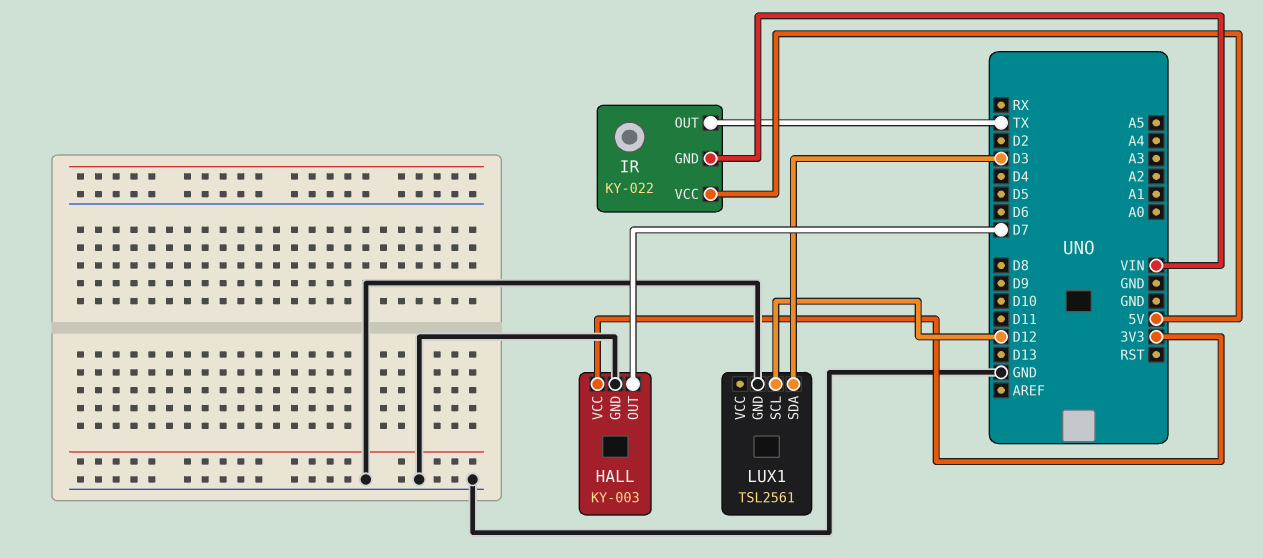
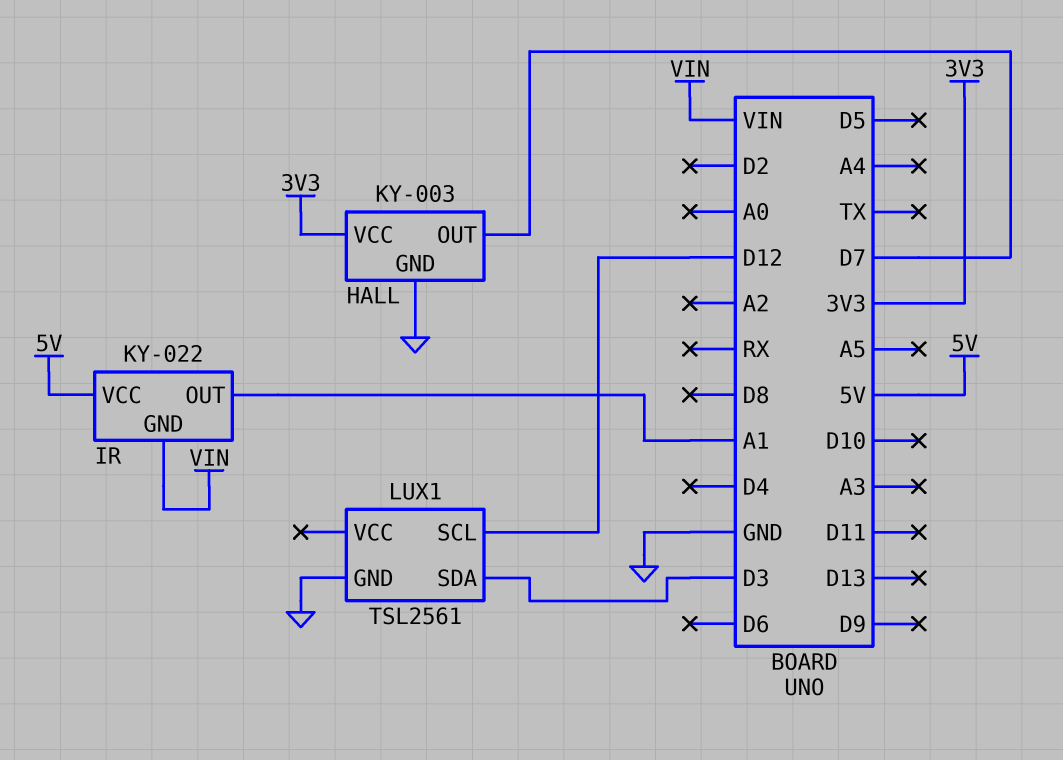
IR pin OUT: TX -> A1

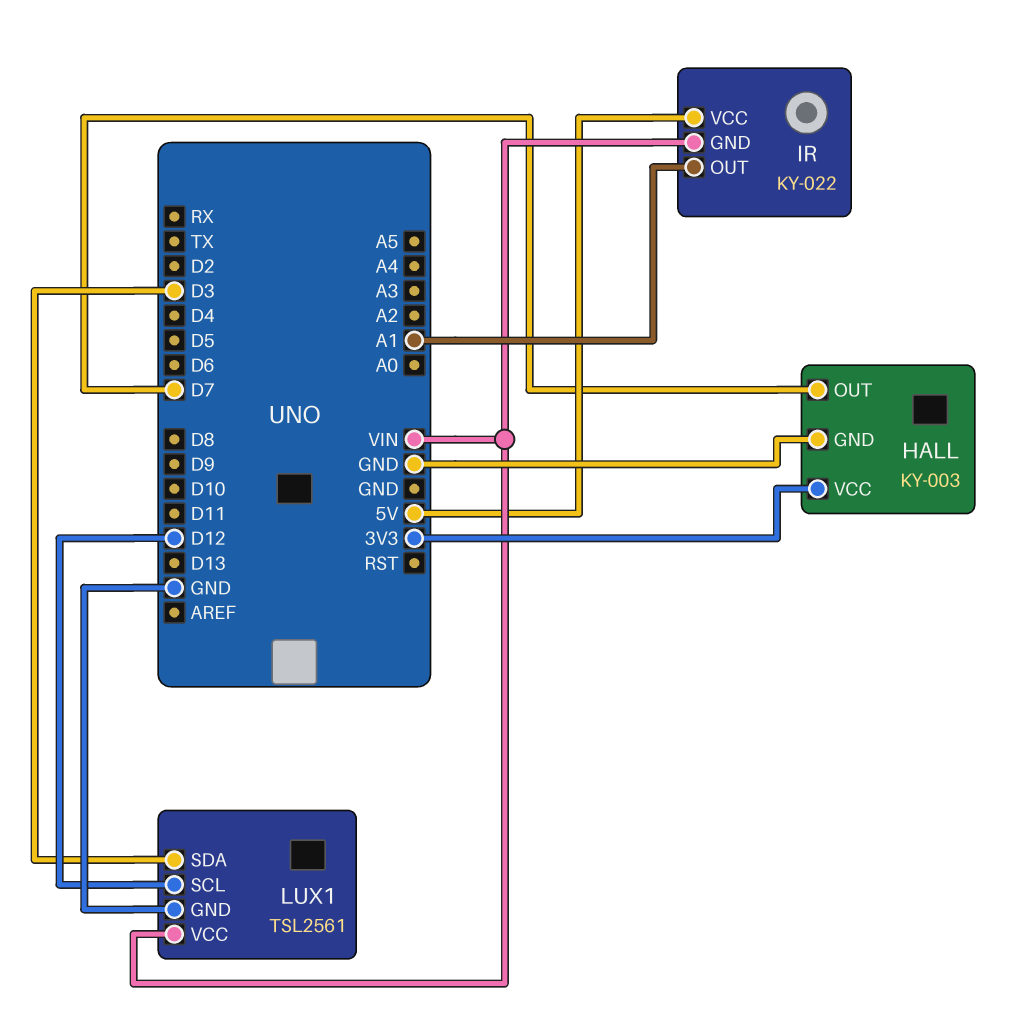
LUX1 pin VCC: none -> VIN

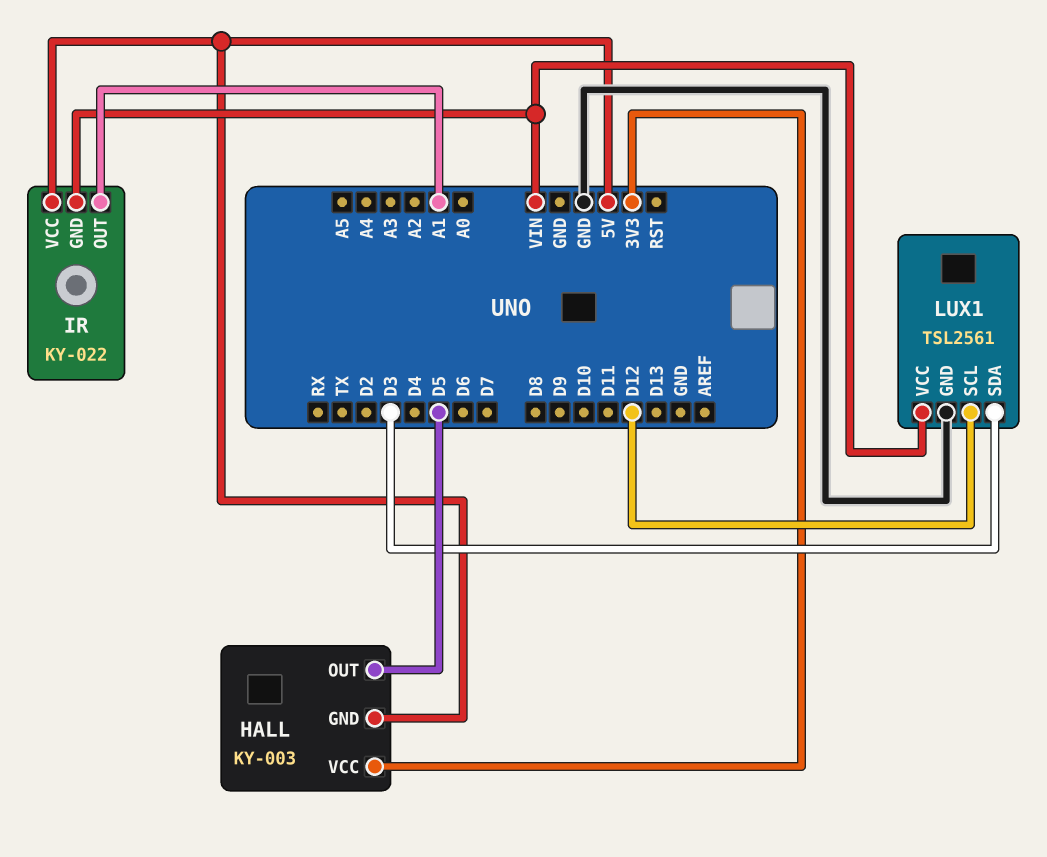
HALL pin GND: GND -> 5V
HALL pin OUT: D7 -> D5

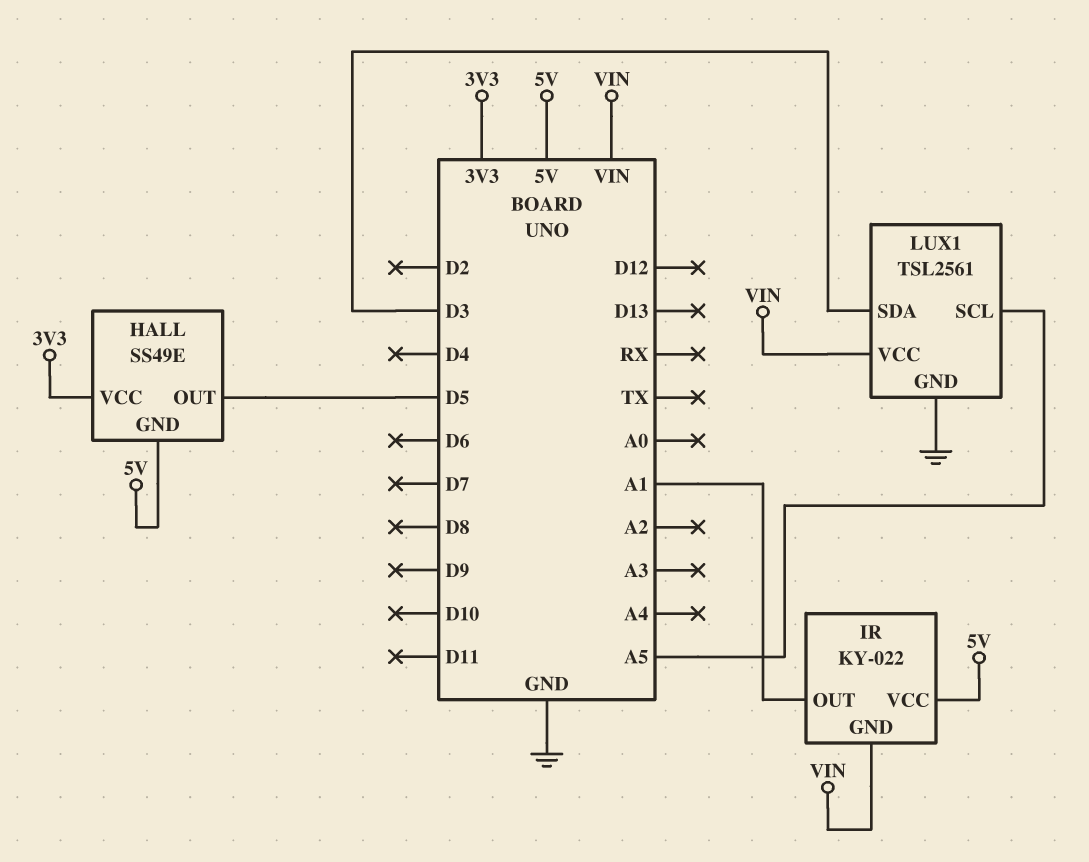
HALL: KY-003 -> SS49E
LUX1 pin SCL: D12 -> A5

